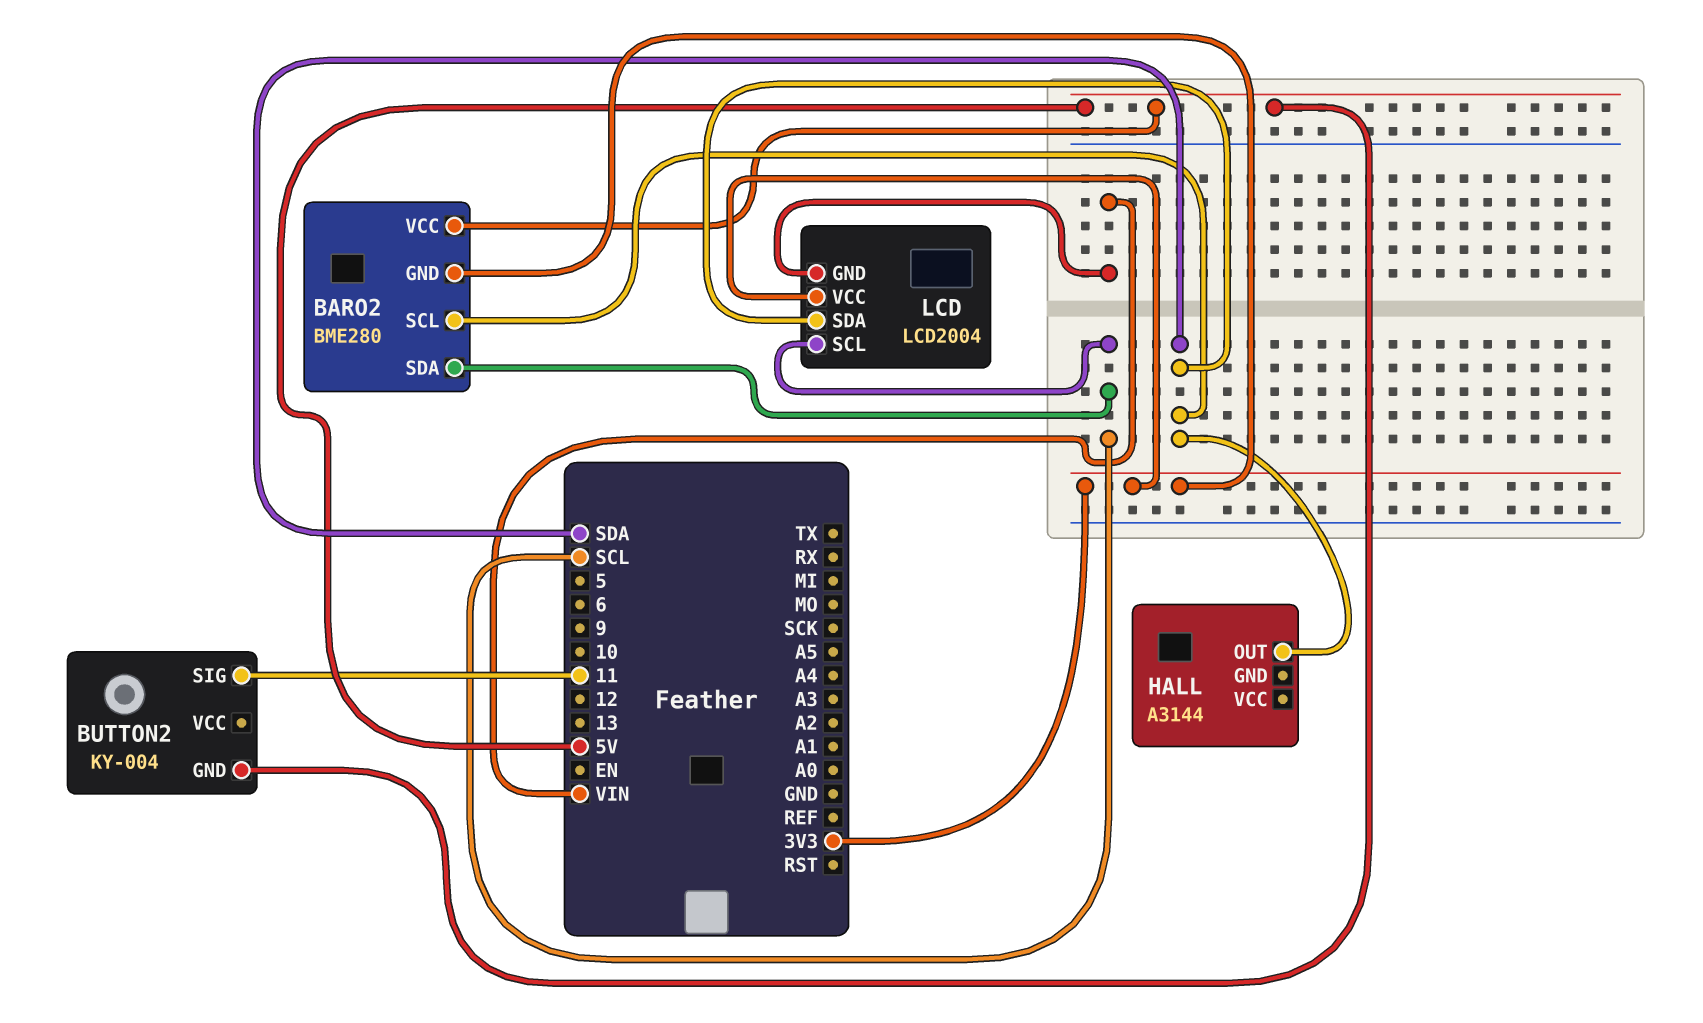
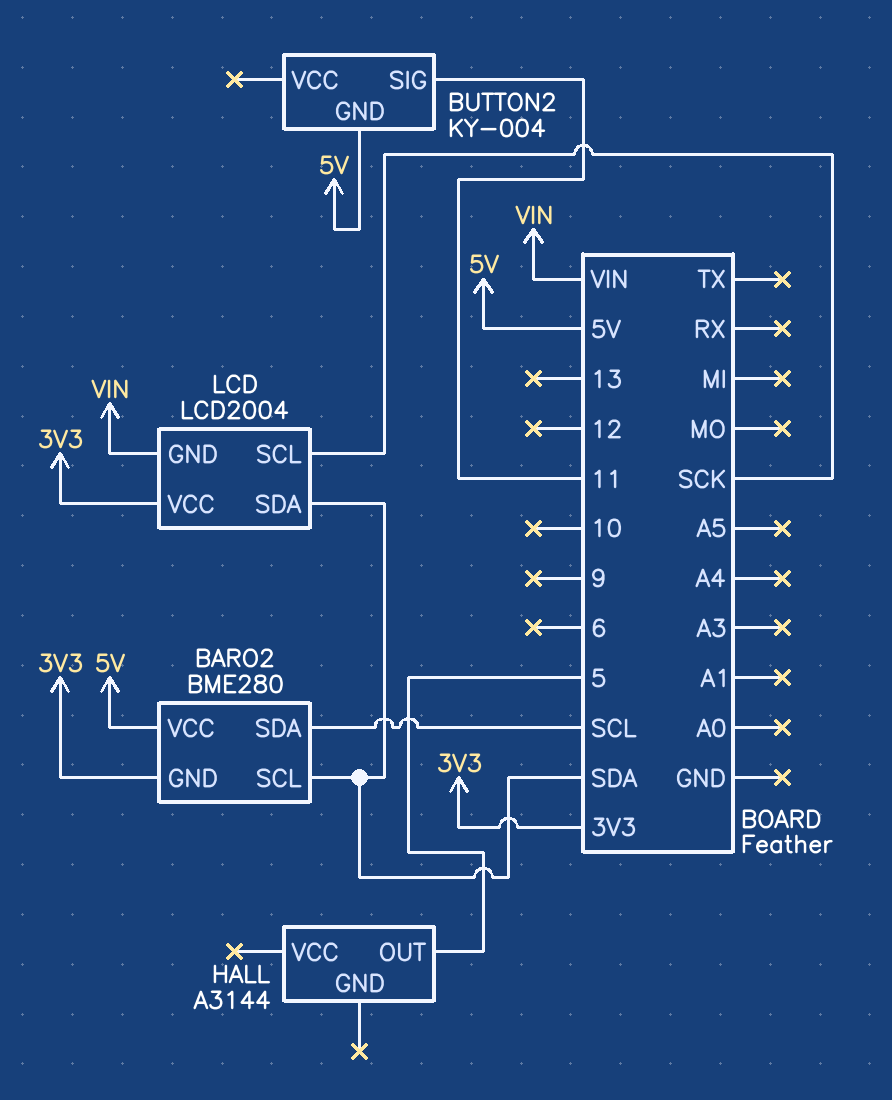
HALL pin OUT: SDA -> 5
LCD pin SCL: SCL -> SCK

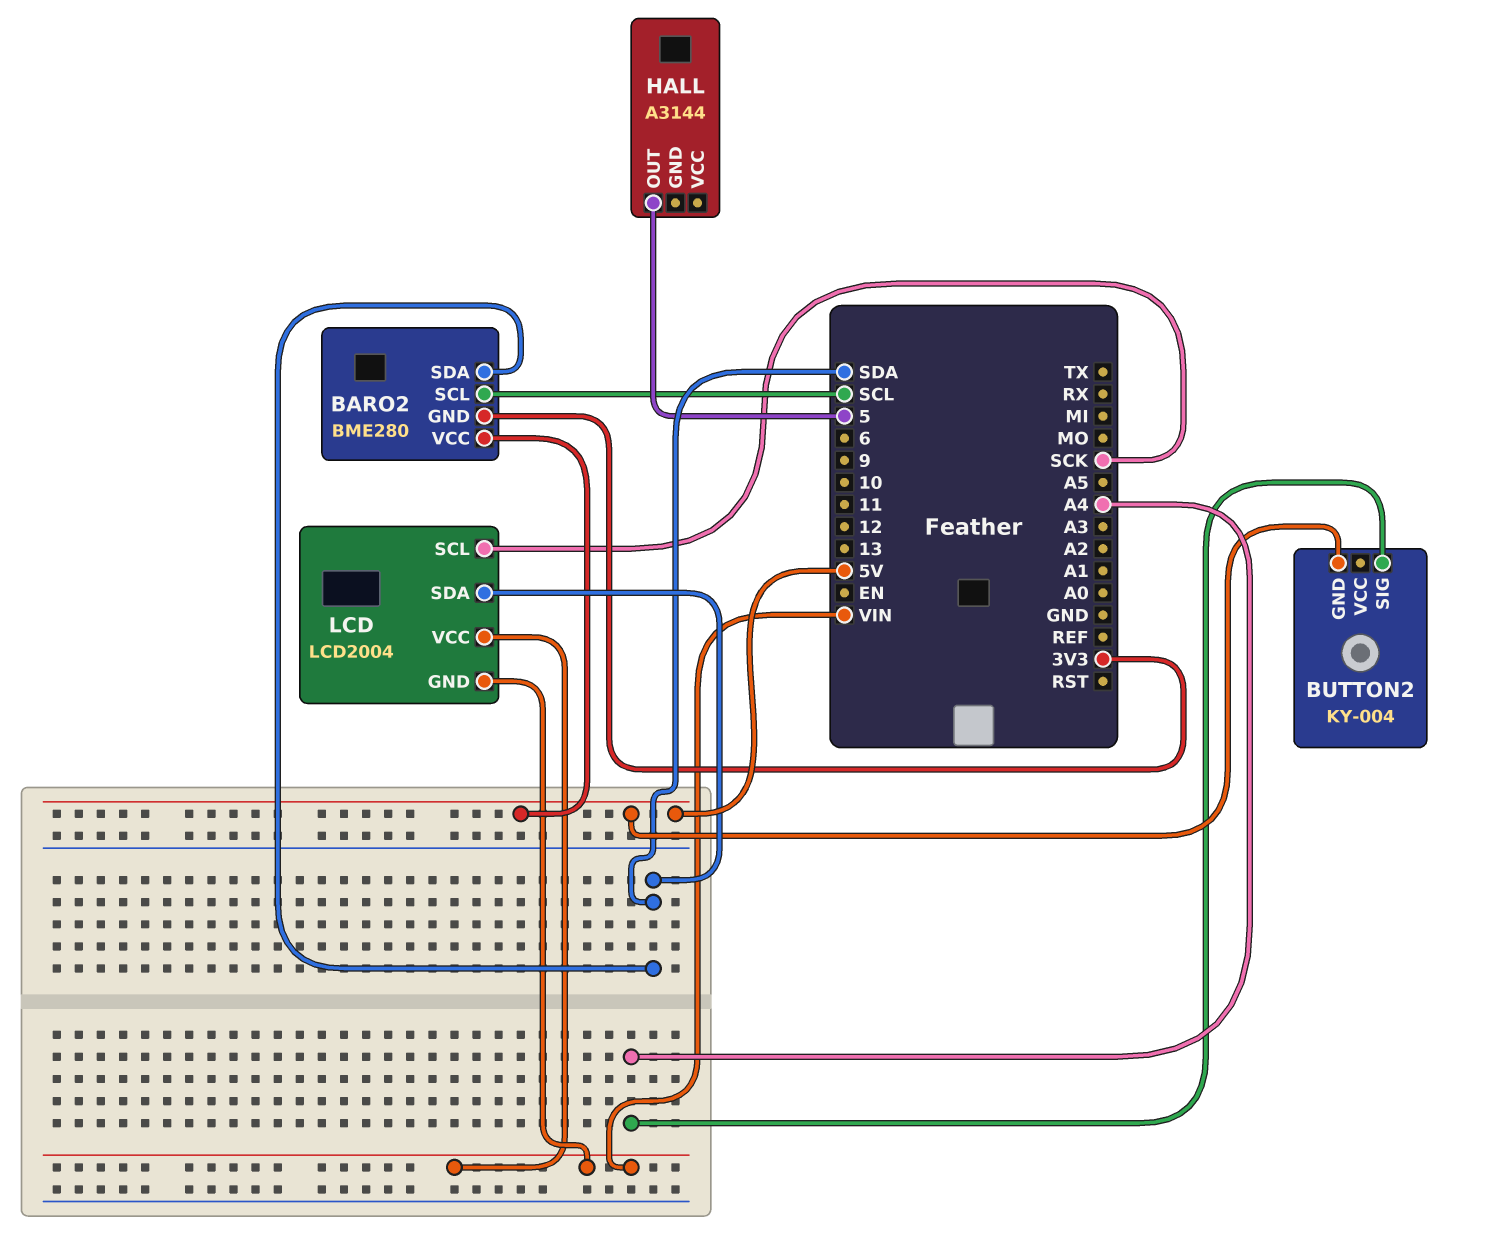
BARO2 pin SCL: SDA -> SCL
BARO2 pin SDA: SCL -> SDA
BUTTON2 pin SIG: 11 -> A4
LCD pin VCC: 3V3 -> VIN

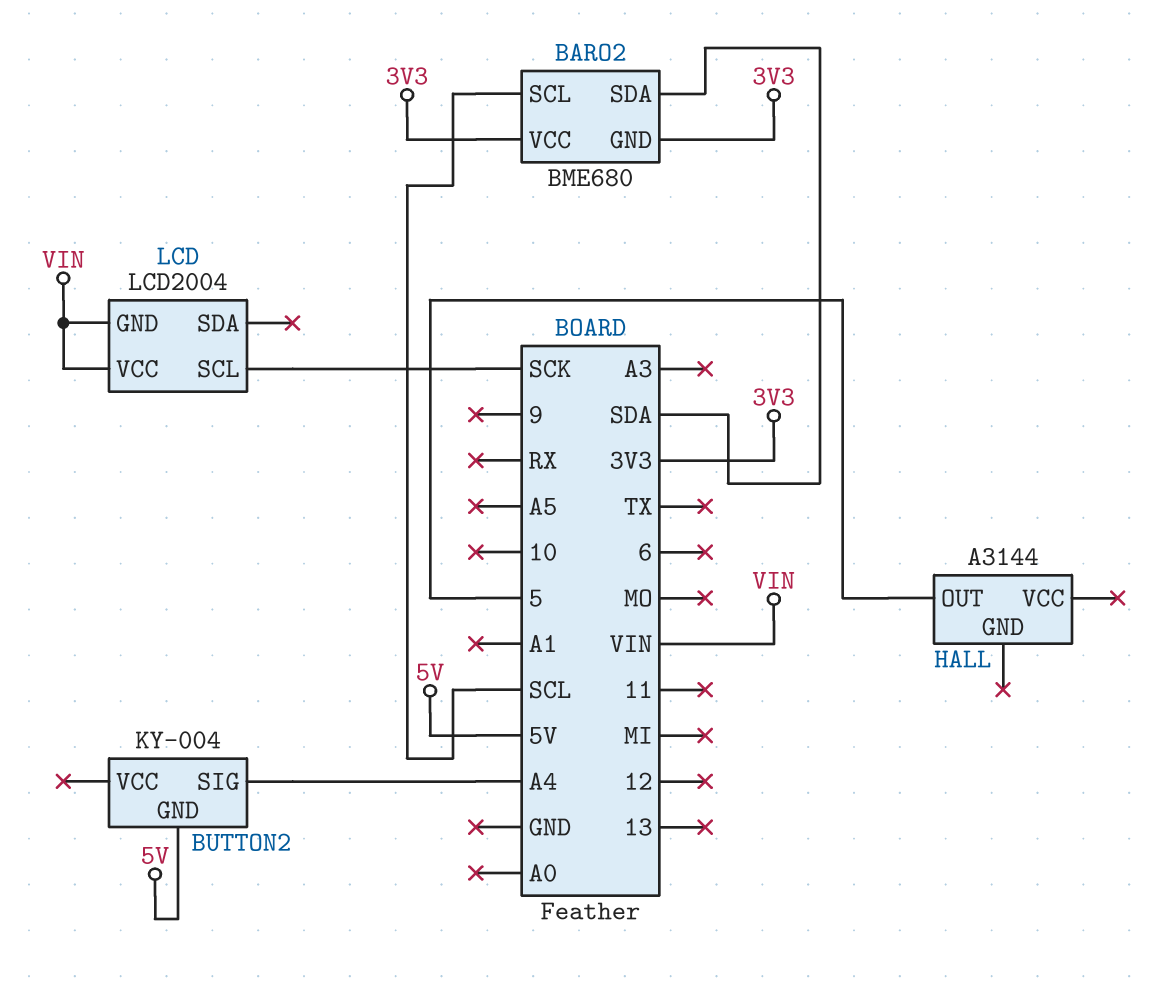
BARO2: BME280 -> BME680
BARO2 pin VCC: 5V -> 3V3
LCD pin SDA: SDA -> none

